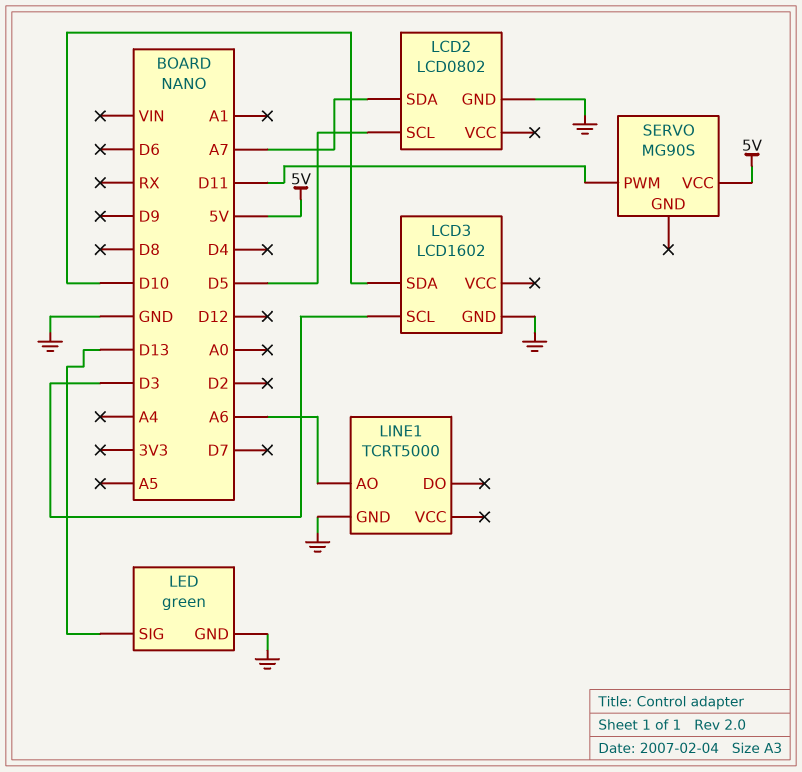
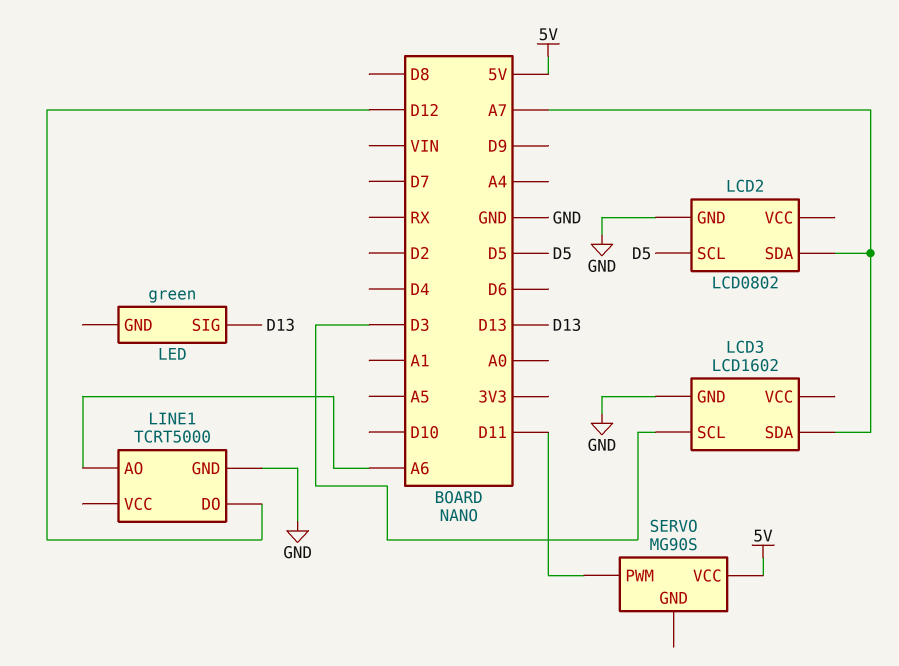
LCD3 pin SDA: D10 -> A7
LED pin GND: GND -> none
LINE1 pin DO: none -> D12

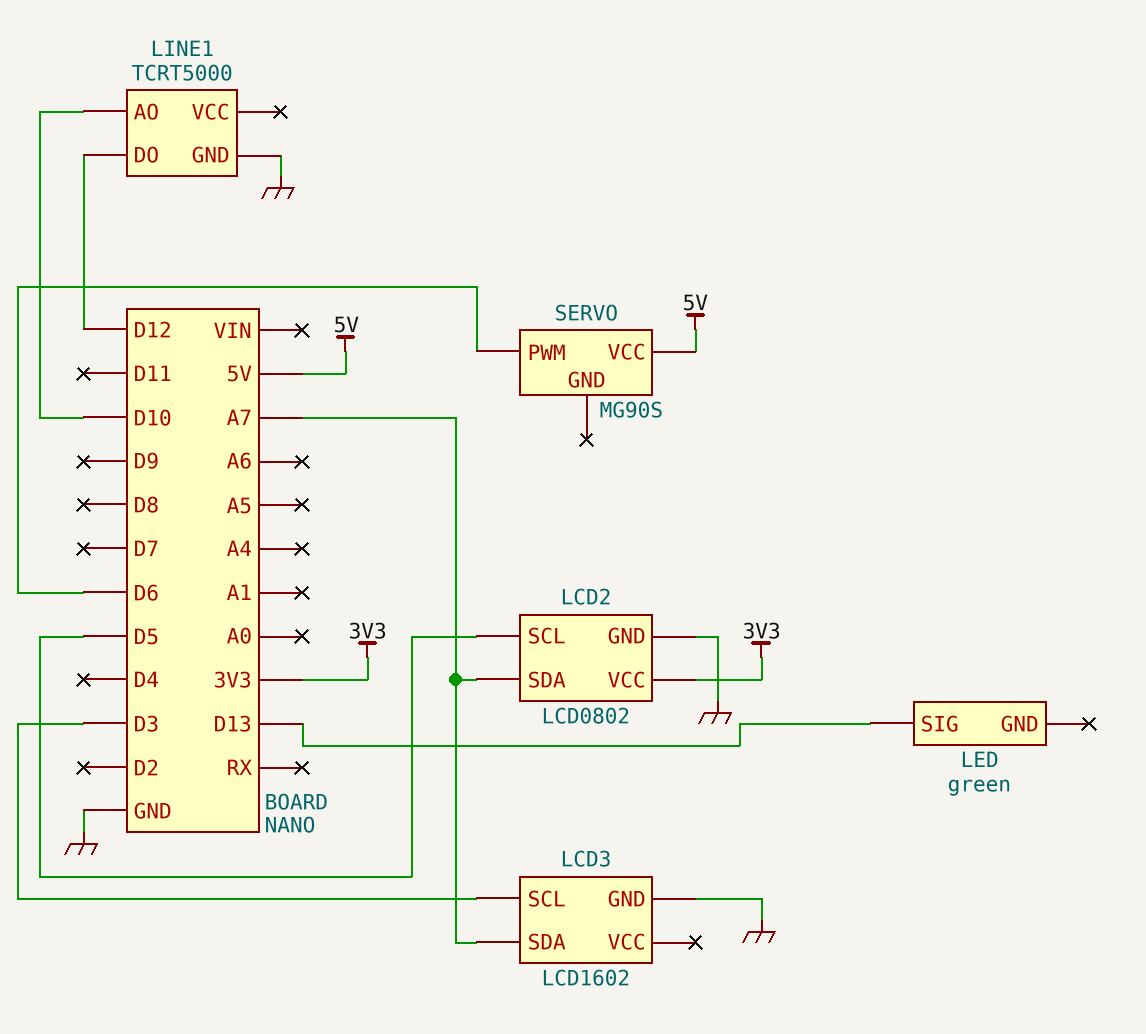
LCD2 pin VCC: none -> 3V3
LINE1 pin AO: A6 -> D10
SERVO pin PWM: D11 -> D6

